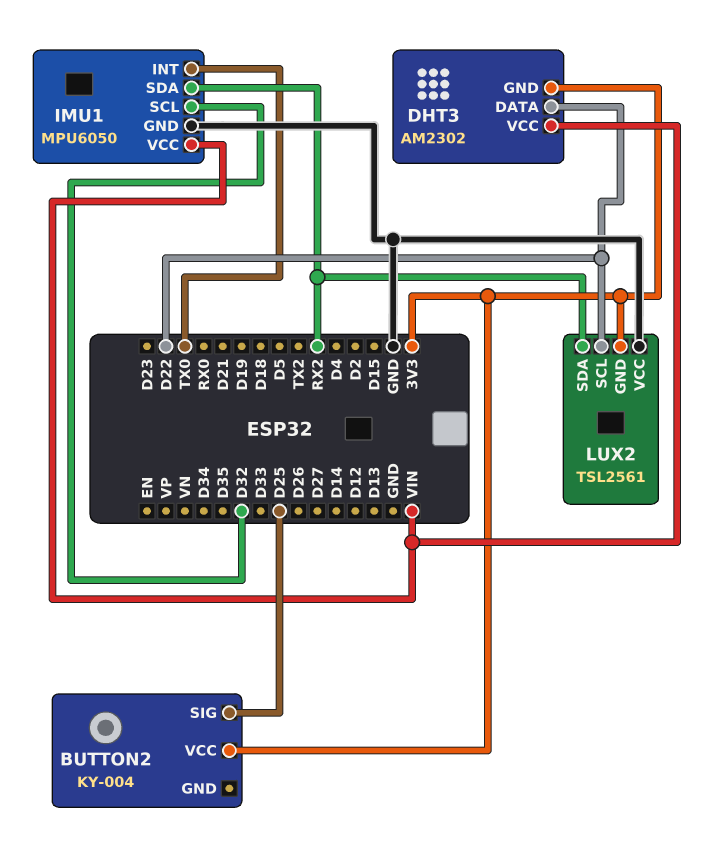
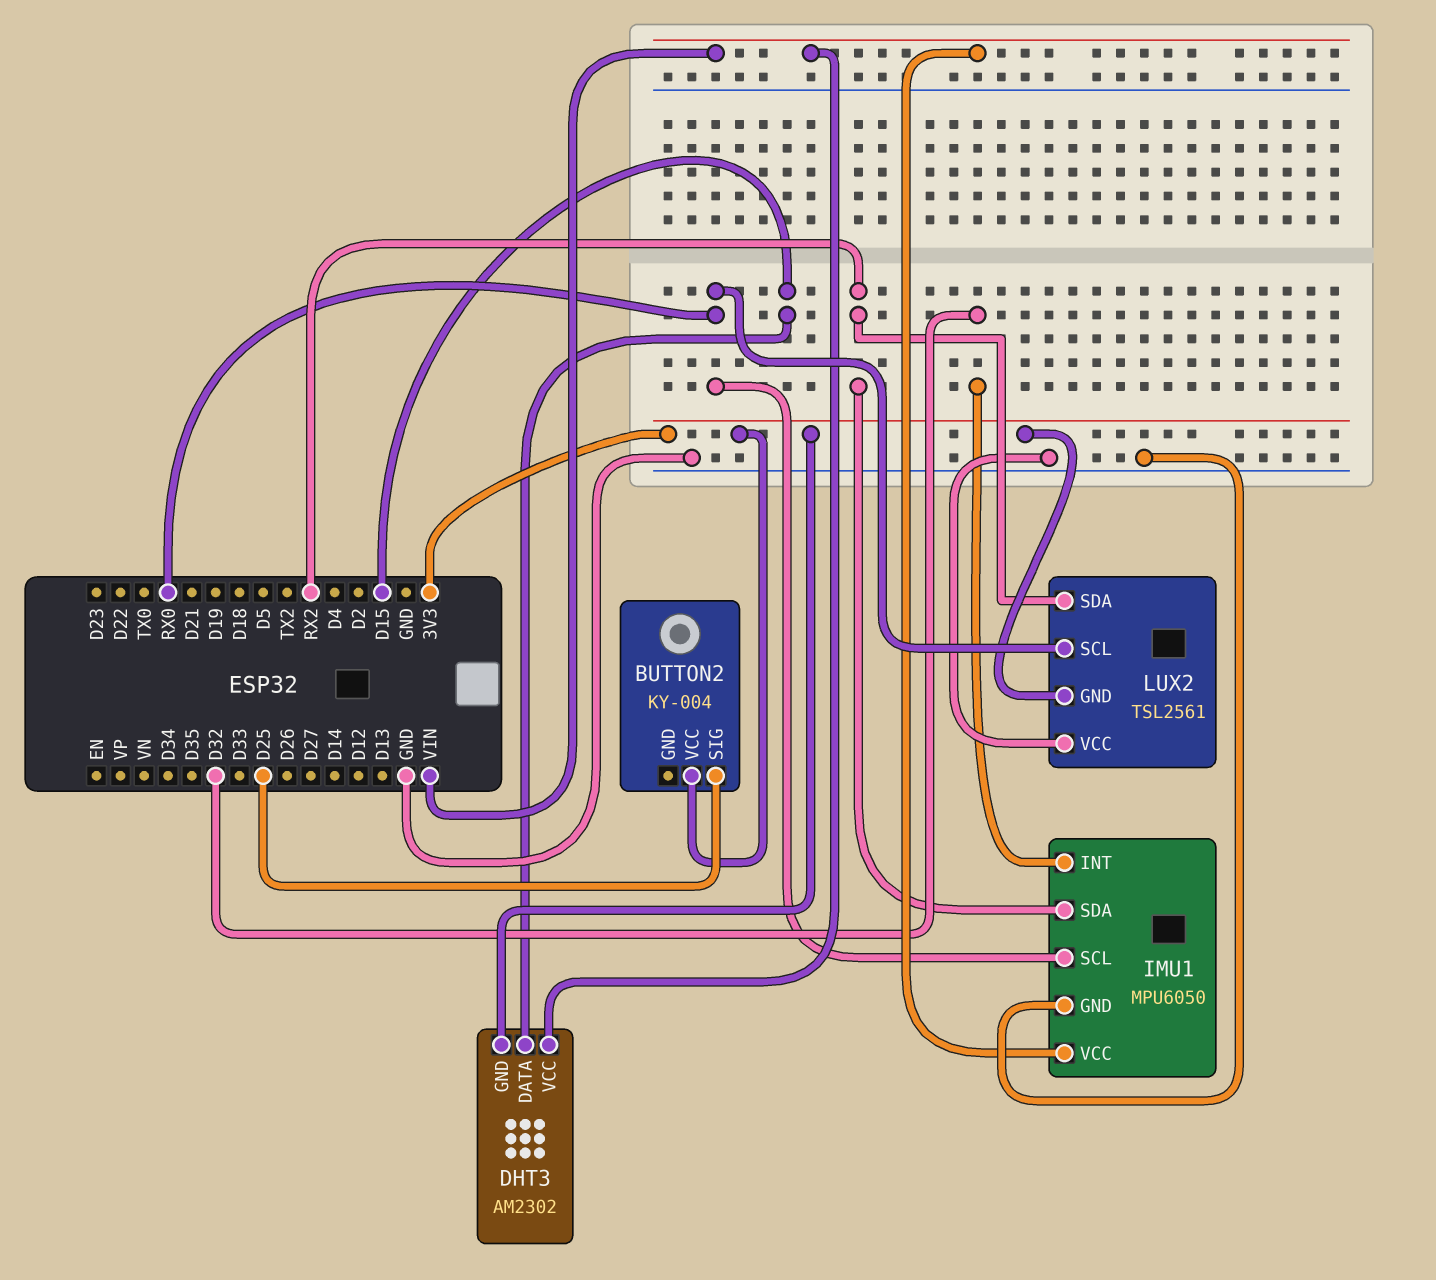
DHT3 pin DATA: D22 -> D15
IMU1 pin INT: TX0 -> D32
IMU1 pin SCL: D32 -> RX0
LUX2 pin SCL: D22 -> RX0

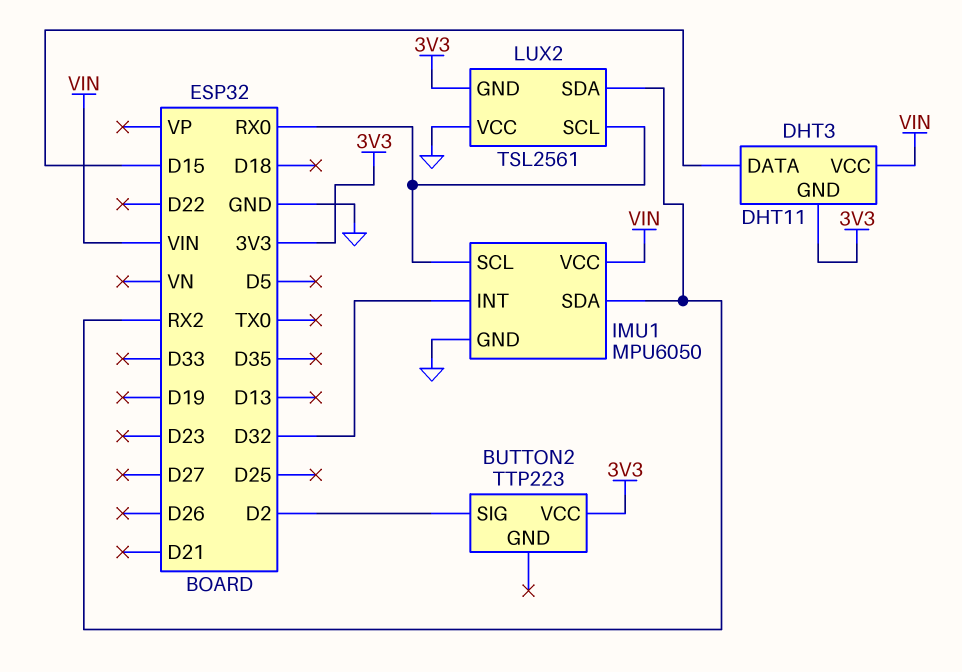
BUTTON2: KY-004 -> TTP223
BUTTON2 pin SIG: D25 -> D2
DHT3: AM2302 -> DHT11

